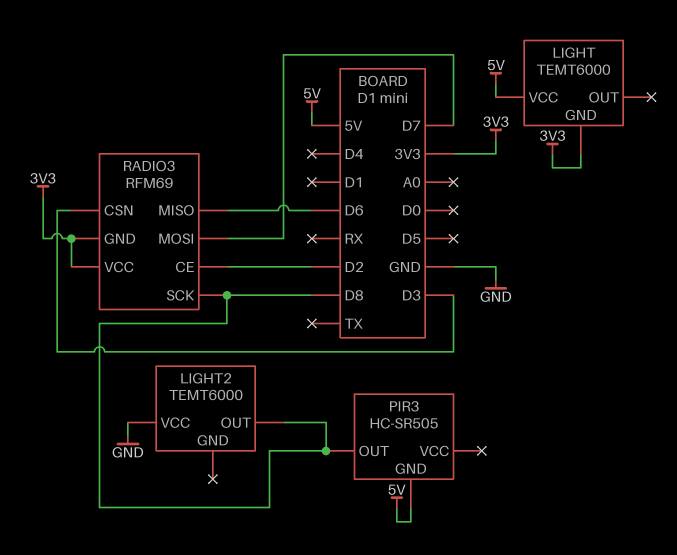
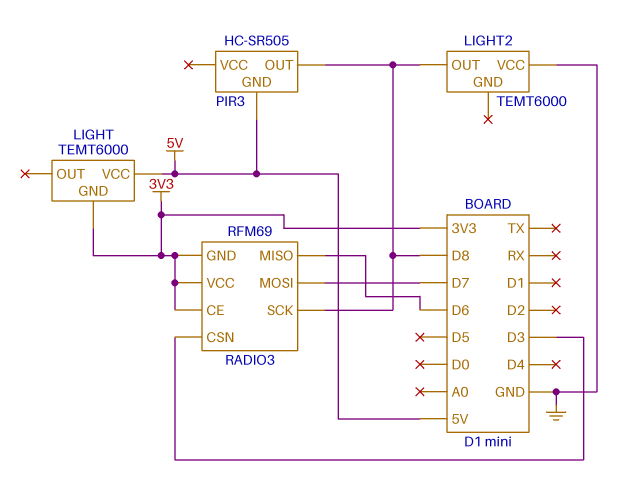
RADIO3 pin CE: D2 -> 3V3

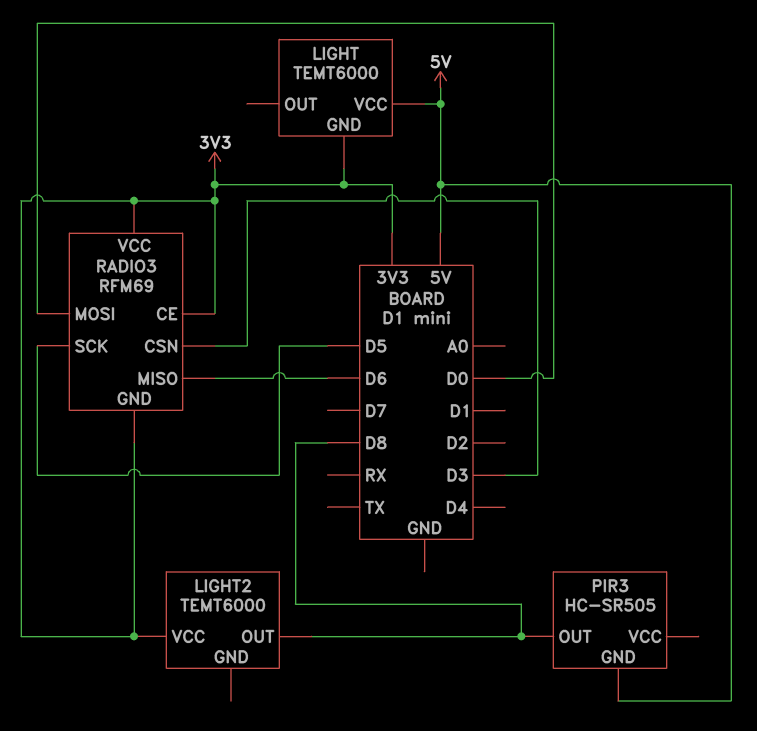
LIGHT2 pin VCC: GND -> 3V3
RADIO3 pin MOSI: D7 -> D0
RADIO3 pin SCK: D8 -> D5

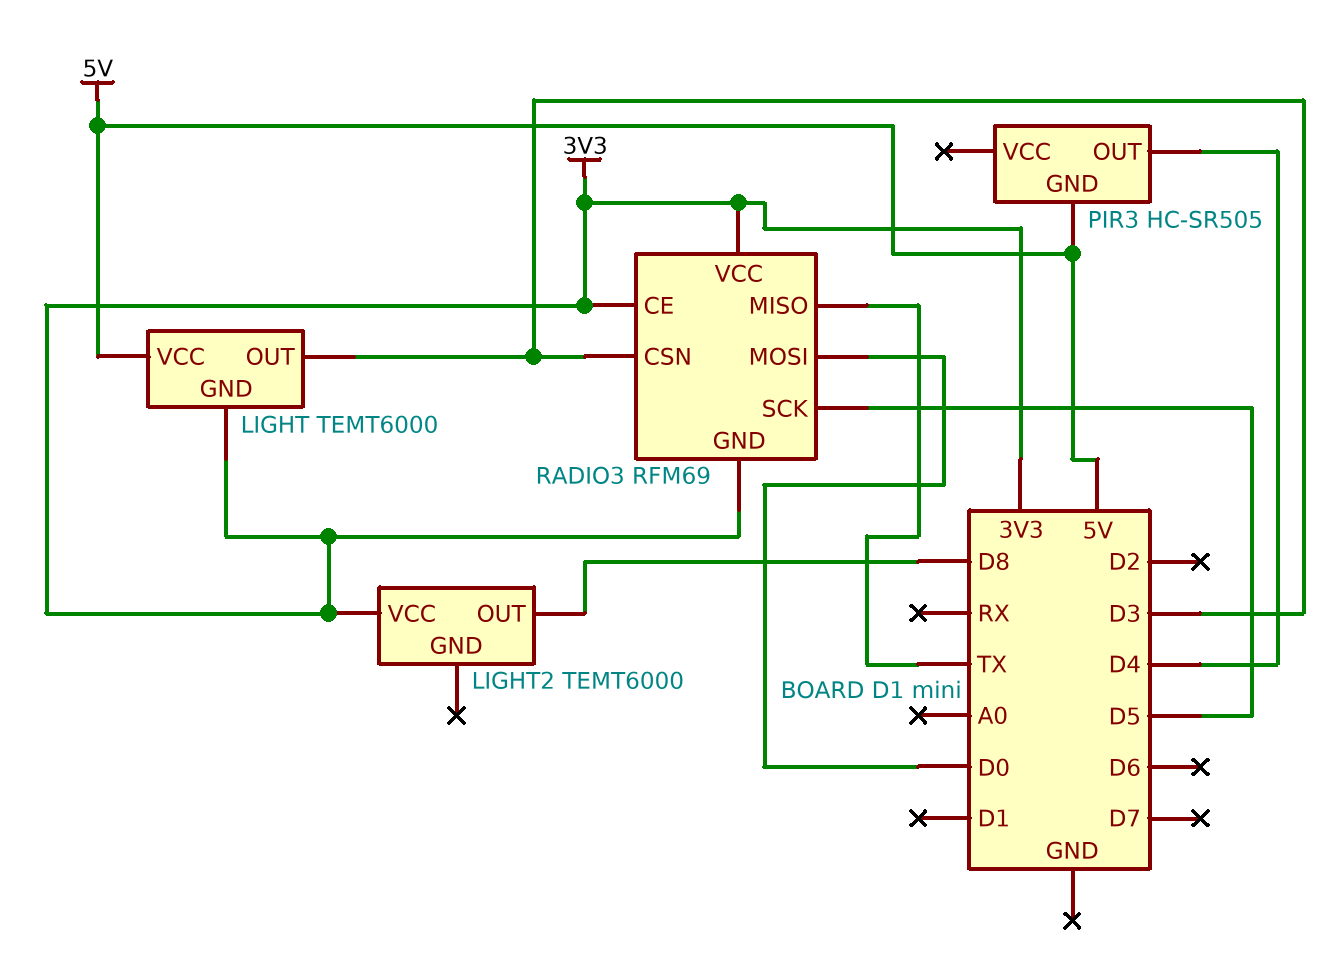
LIGHT pin OUT: none -> D3
PIR3 pin OUT: D8 -> D4
RADIO3 pin MISO: D6 -> TX

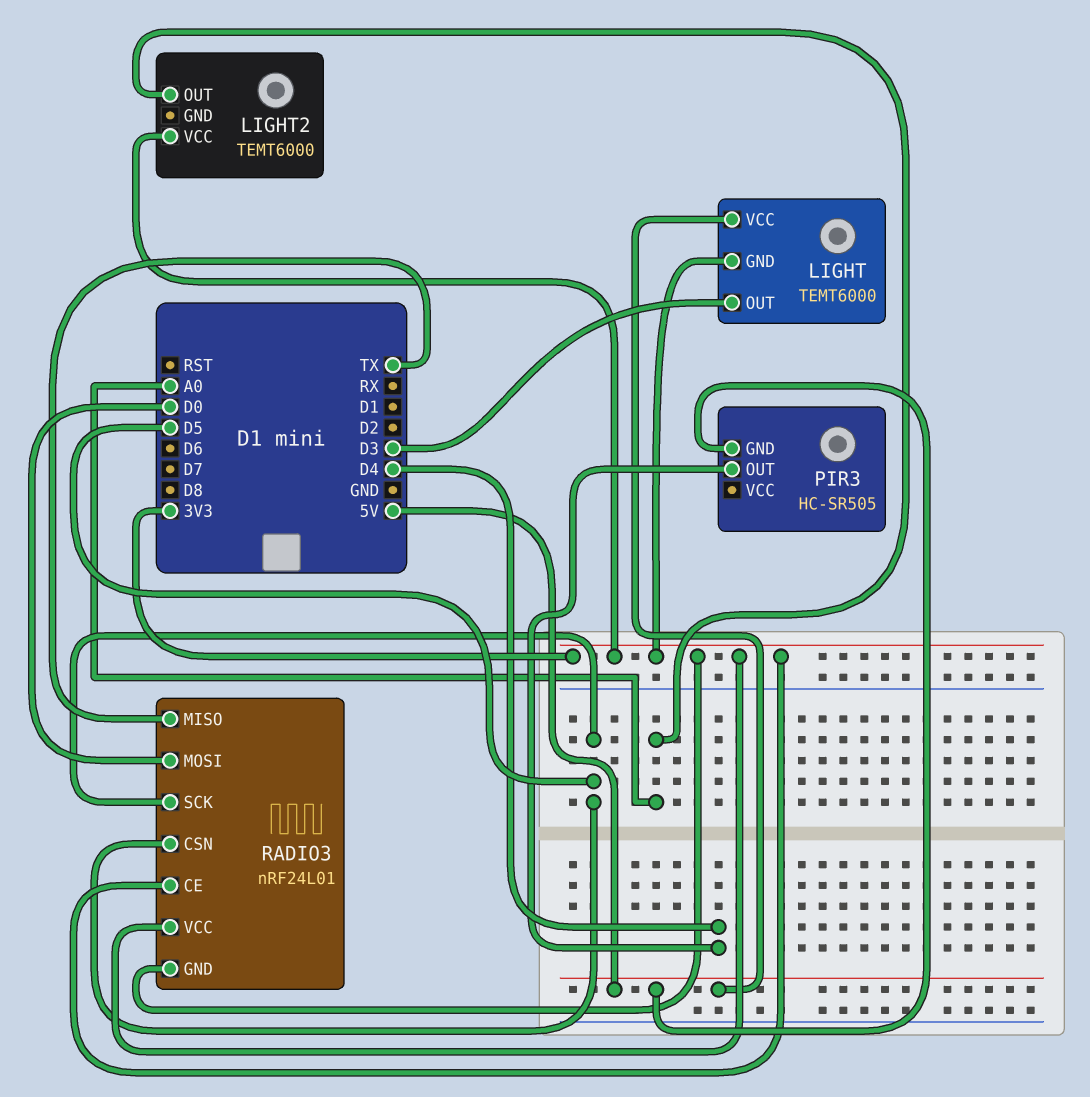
LIGHT2 pin OUT: D8 -> A0
RADIO3: RFM69 -> nRF24L01
RADIO3 pin CSN: D3 -> D5

